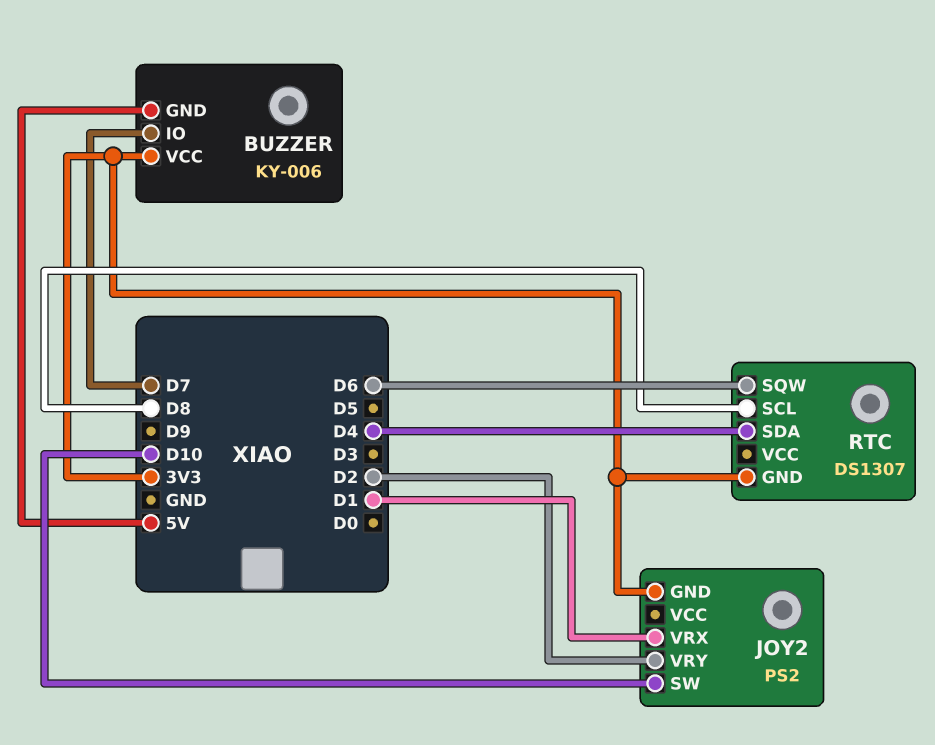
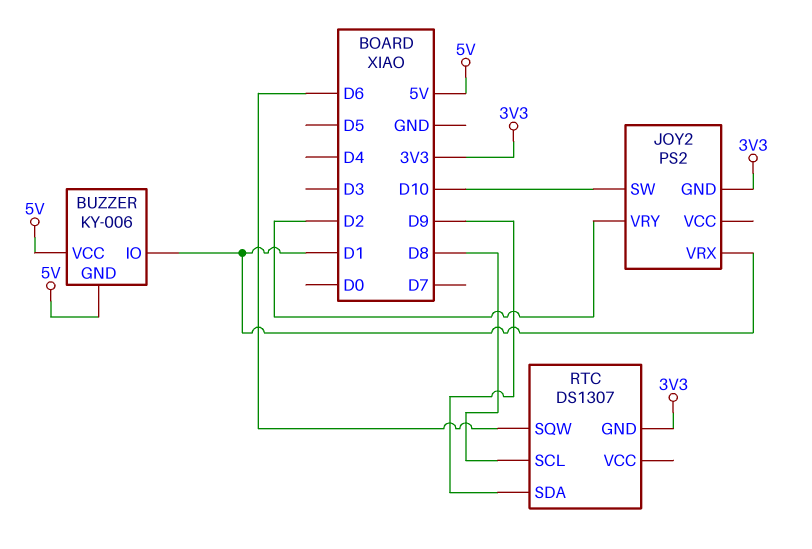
BUZZER pin IO: D7 -> D1
BUZZER pin VCC: 3V3 -> 5V
RTC pin SDA: D4 -> D9

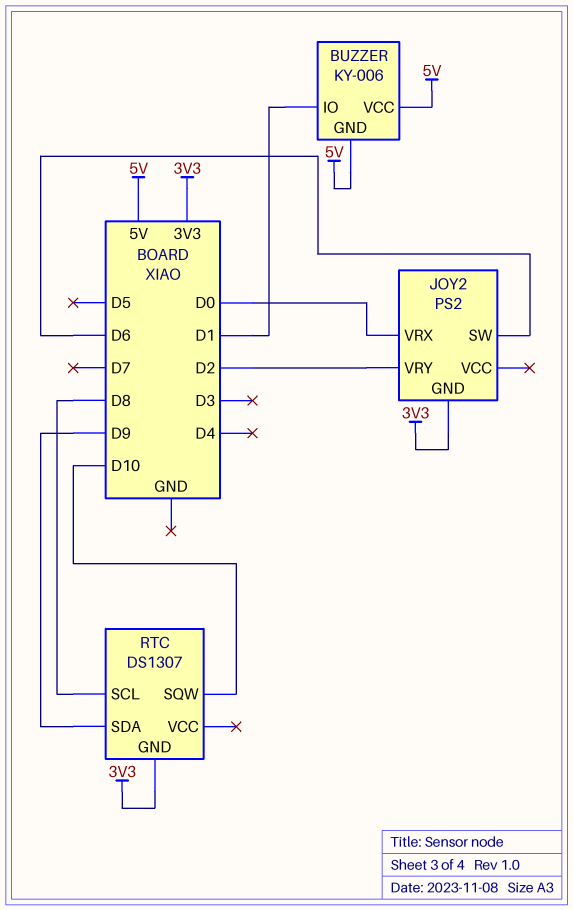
JOY2 pin SW: D10 -> D6
JOY2 pin VRX: D1 -> D0
RTC pin SQW: D6 -> D10

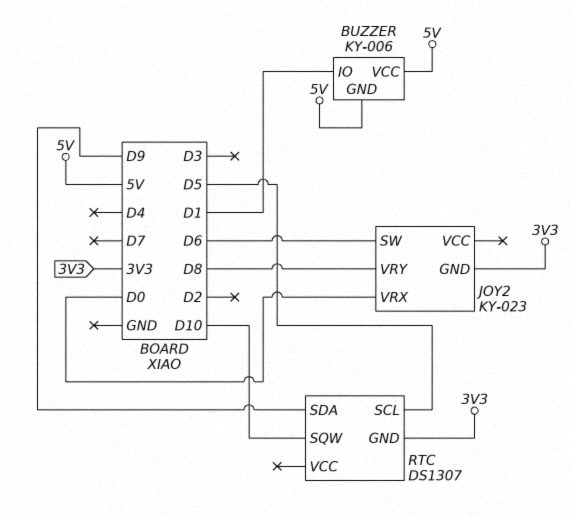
JOY2: PS2 -> KY-023
JOY2 pin VRY: D2 -> D8
RTC pin SCL: D8 -> D5

